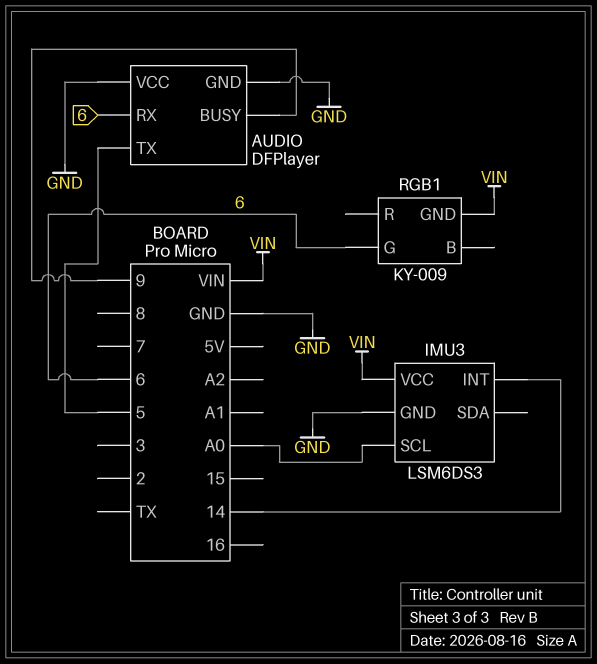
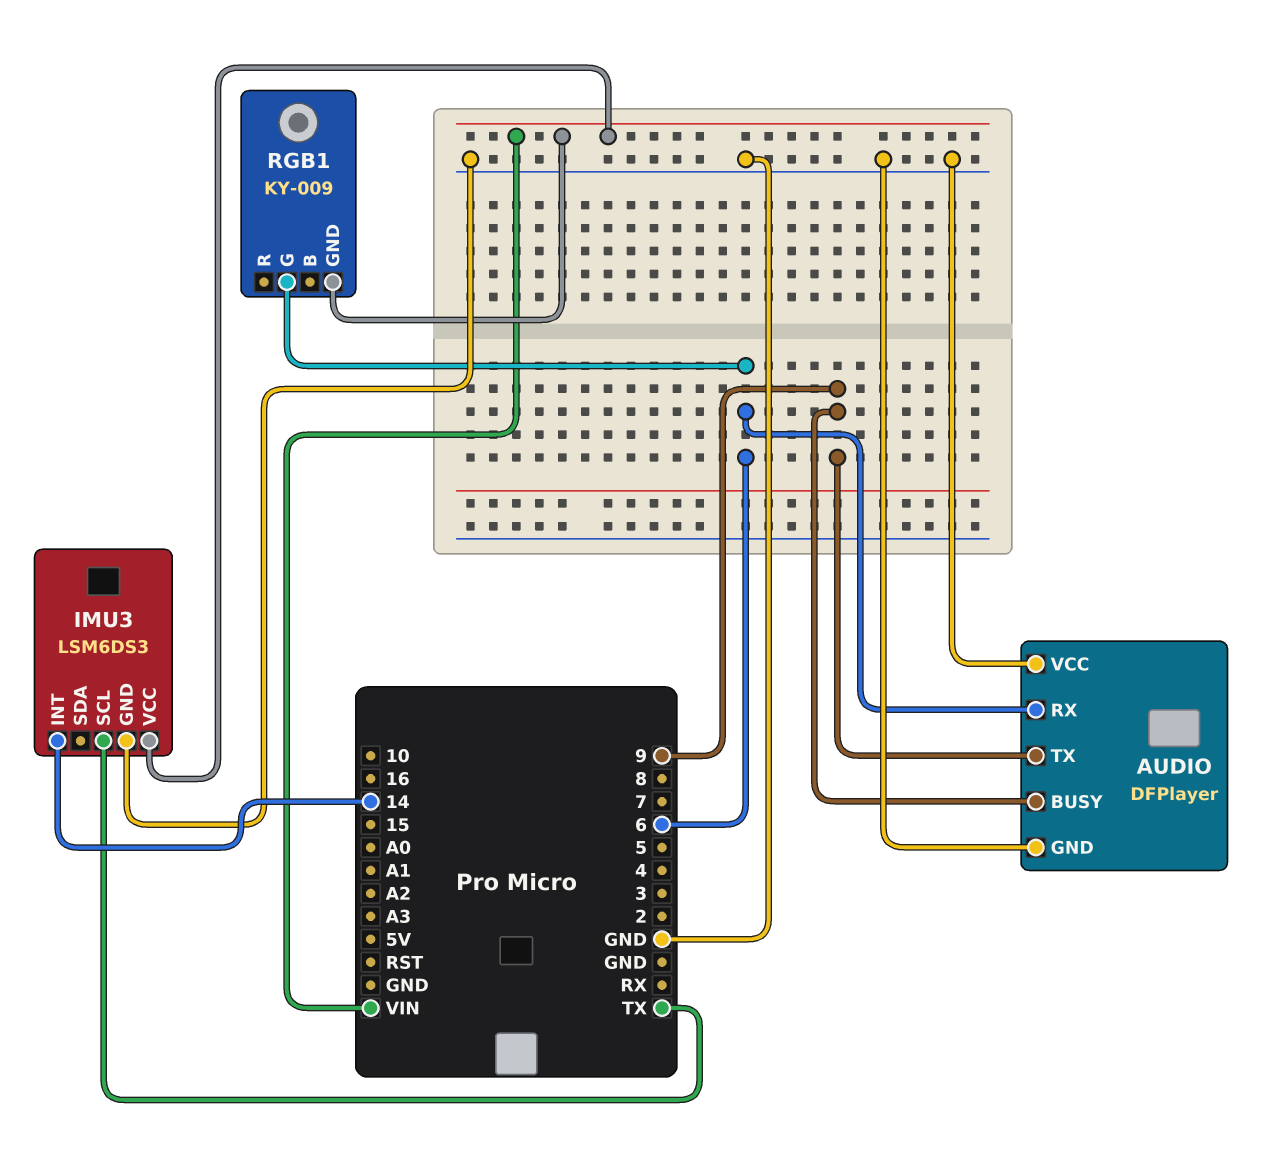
AUDIO pin TX: 5 -> 9
IMU3 pin SCL: A0 -> TX

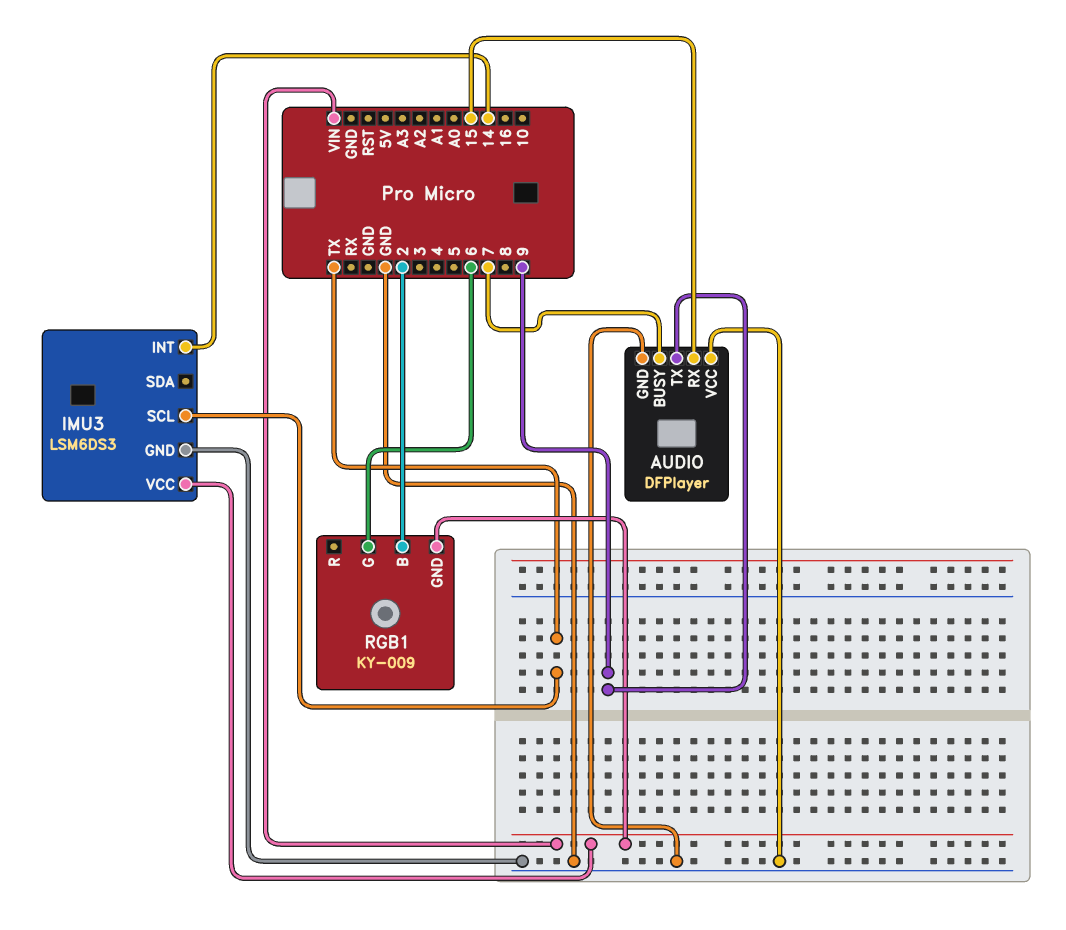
AUDIO pin BUSY: 9 -> 7
AUDIO pin RX: 6 -> 15
RGB1 pin B: none -> 2

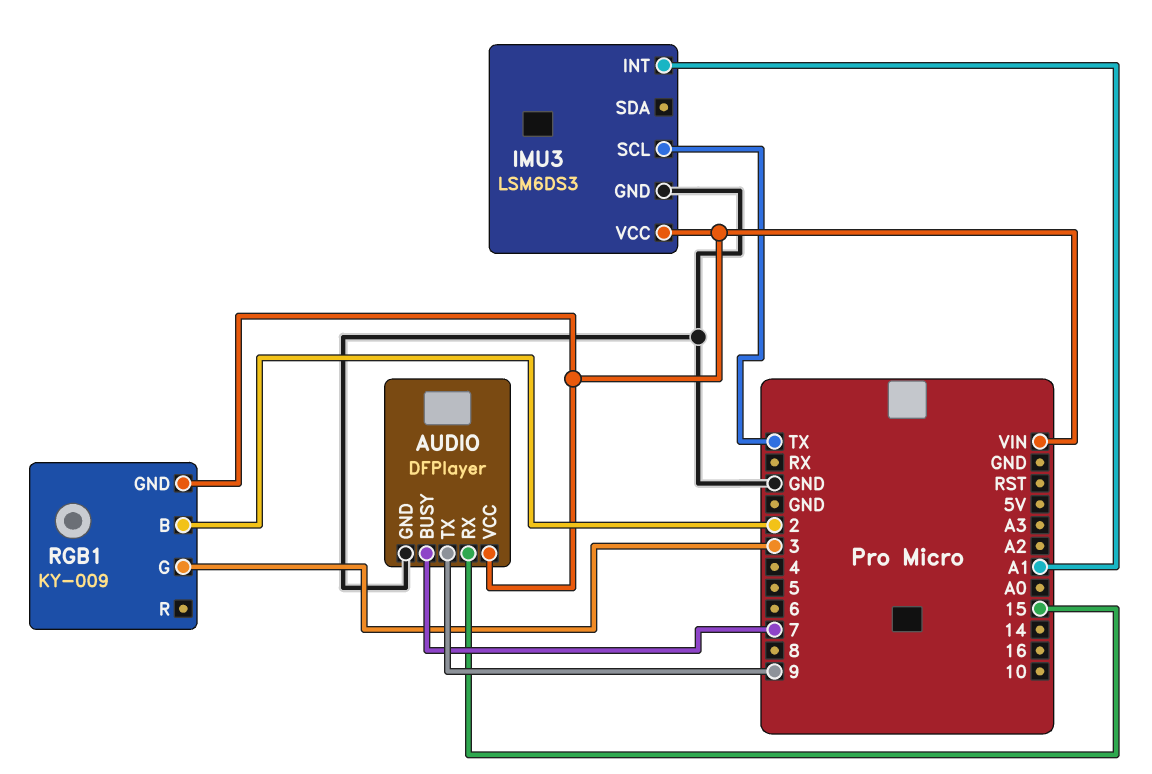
AUDIO pin VCC: GND -> VIN
IMU3 pin INT: 14 -> A1
RGB1 pin G: 6 -> 3

